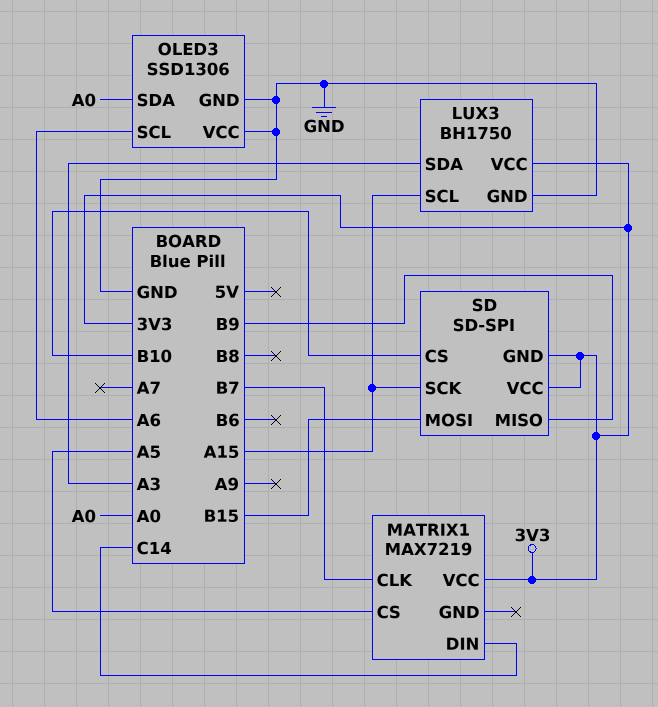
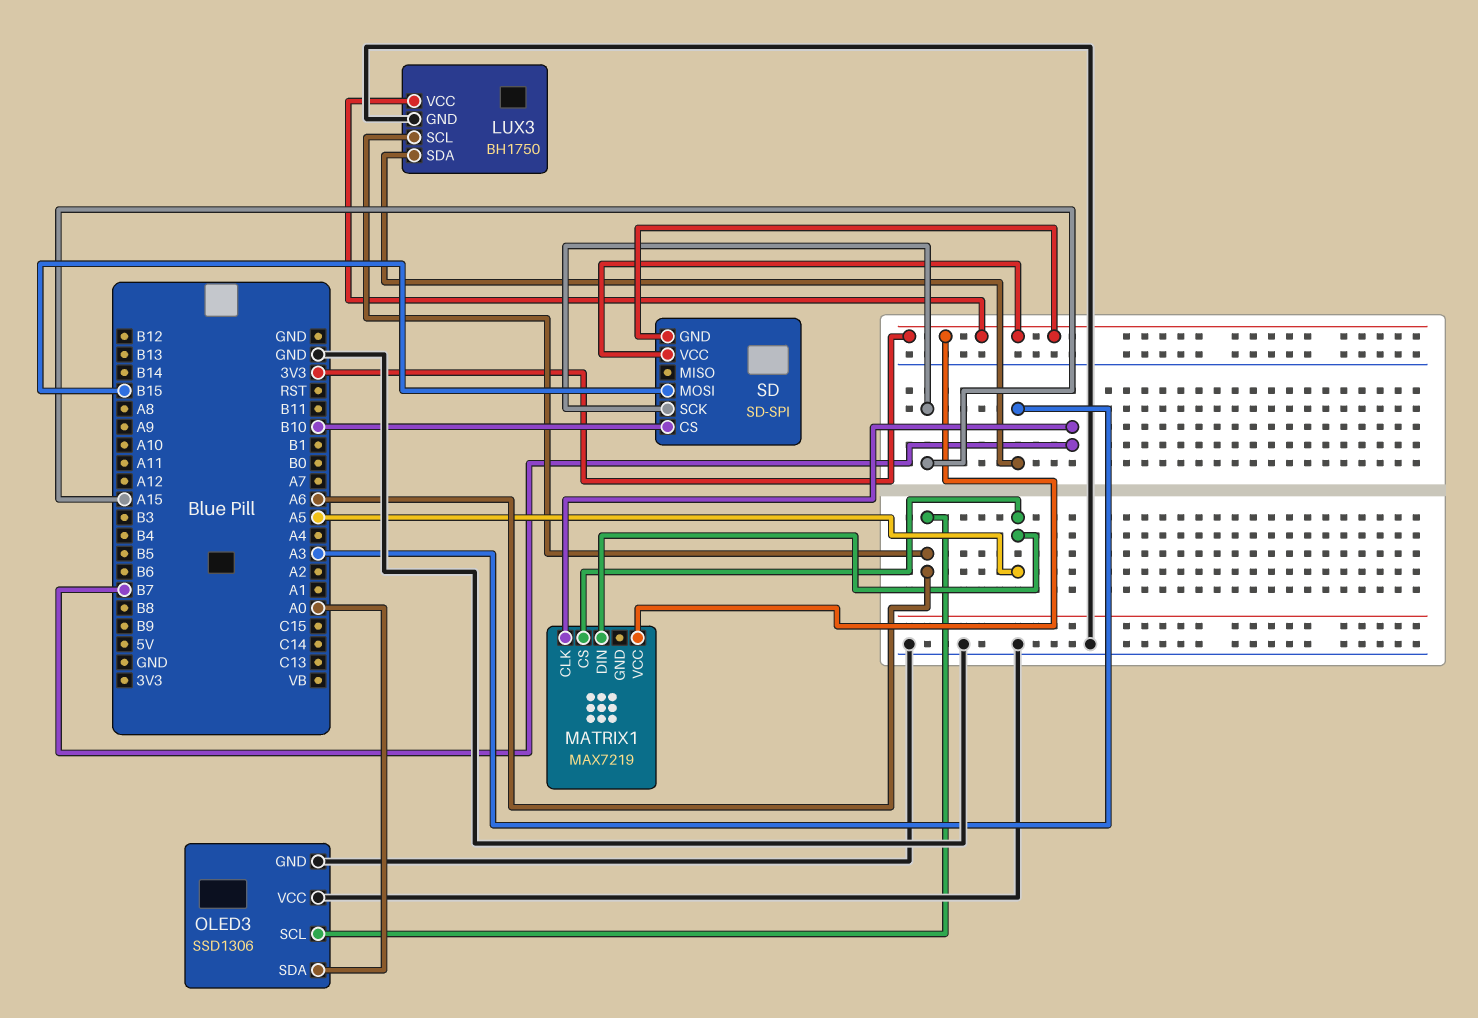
LUX3 pin SCL: A15 -> A6
MATRIX1 pin DIN: C14 -> A5
SD pin MISO: B9 -> none

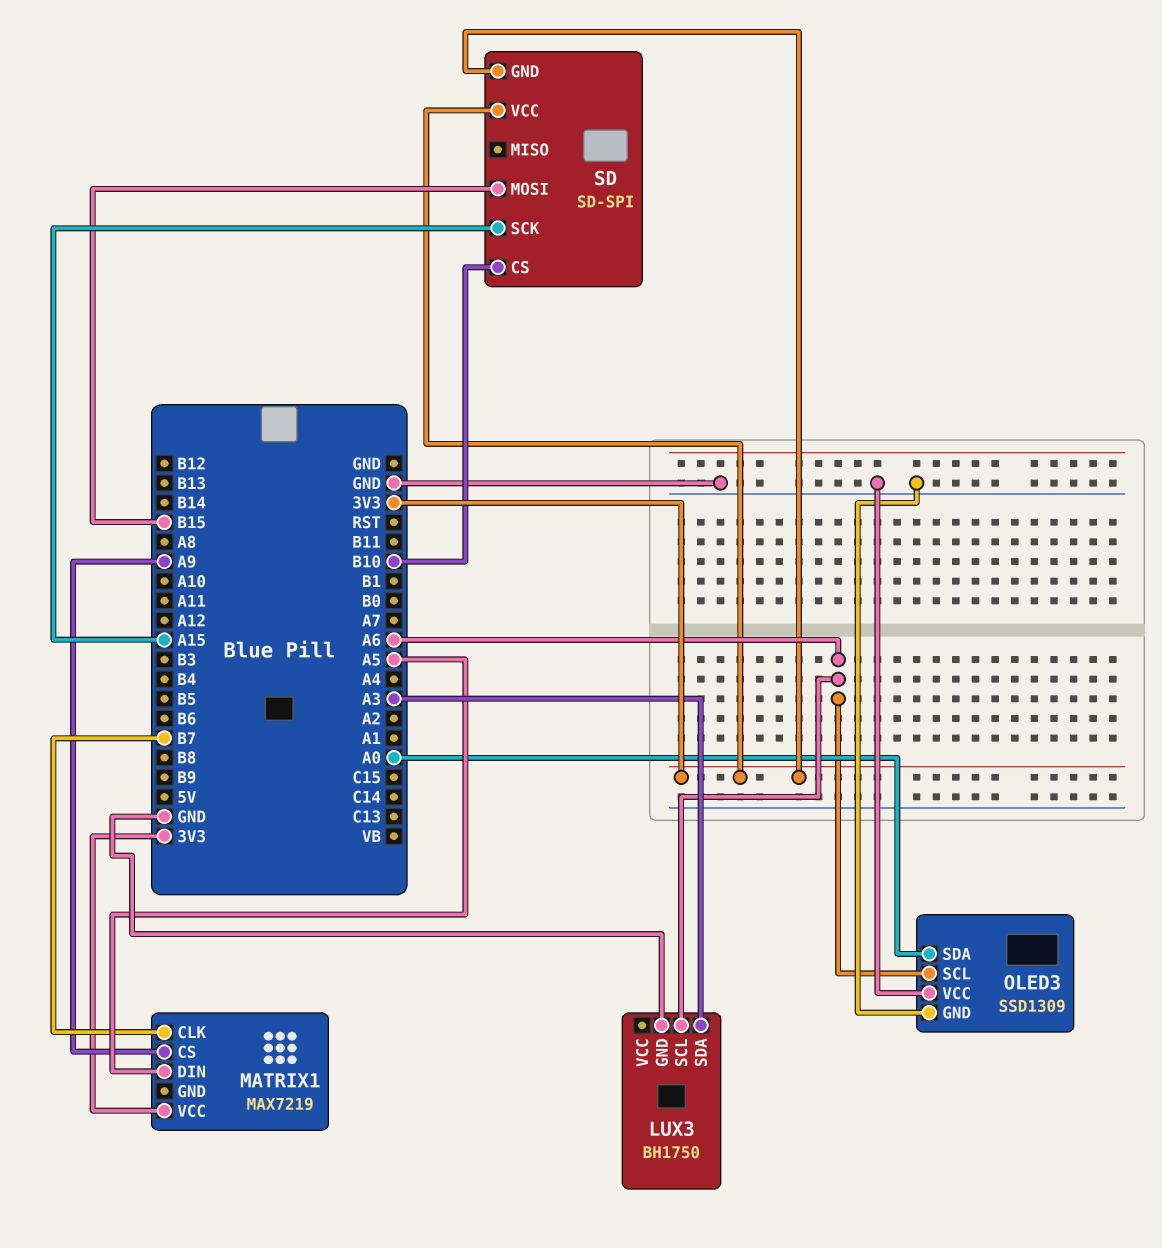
LUX3 pin VCC: 3V3 -> none
MATRIX1 pin CS: A5 -> A9
OLED3: SSD1306 -> SSD1309

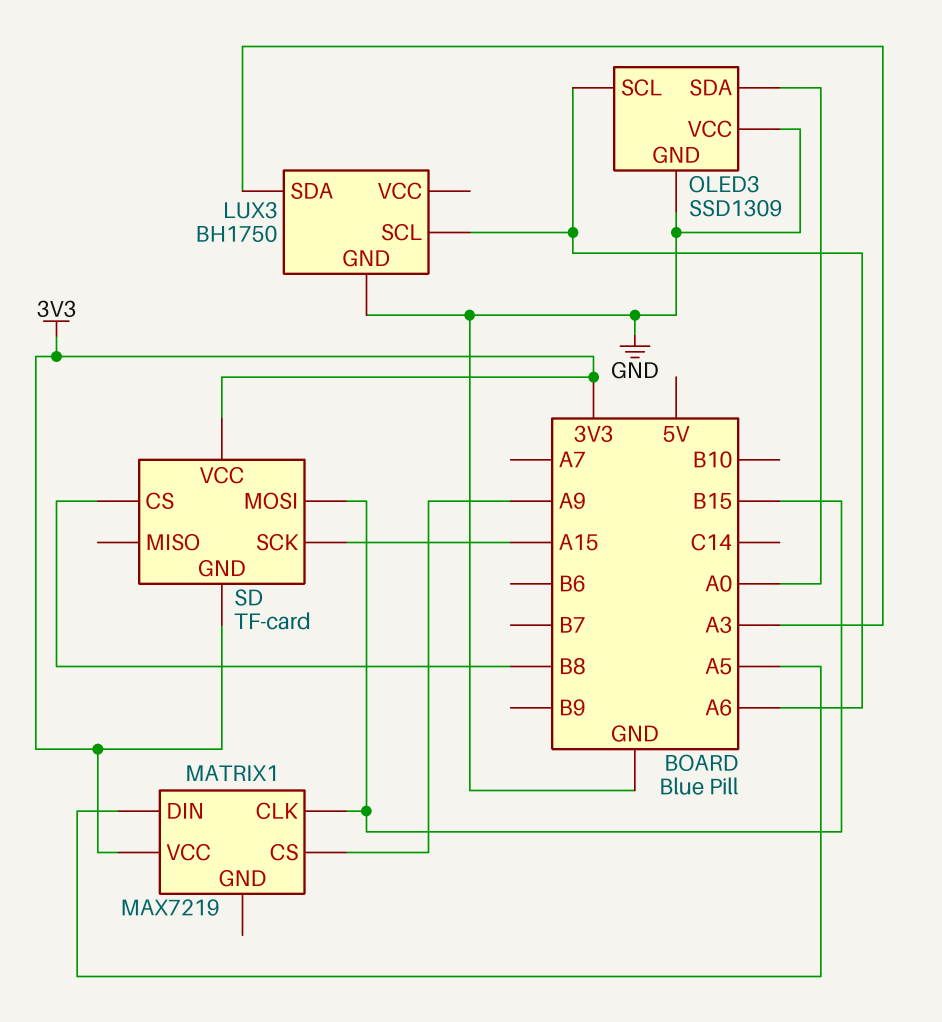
MATRIX1 pin CLK: B7 -> B15
SD: SD-SPI -> TF-card
SD pin CS: B10 -> B8

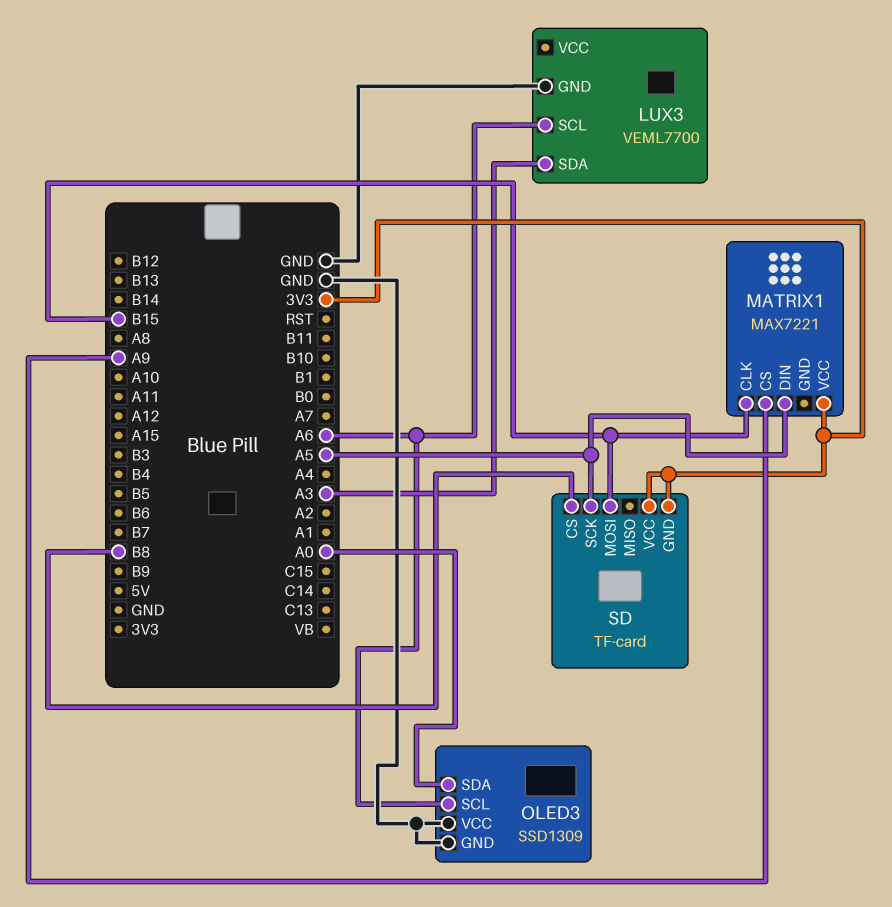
LUX3: BH1750 -> VEML7700
MATRIX1: MAX7219 -> MAX7221
SD pin SCK: A15 -> A5

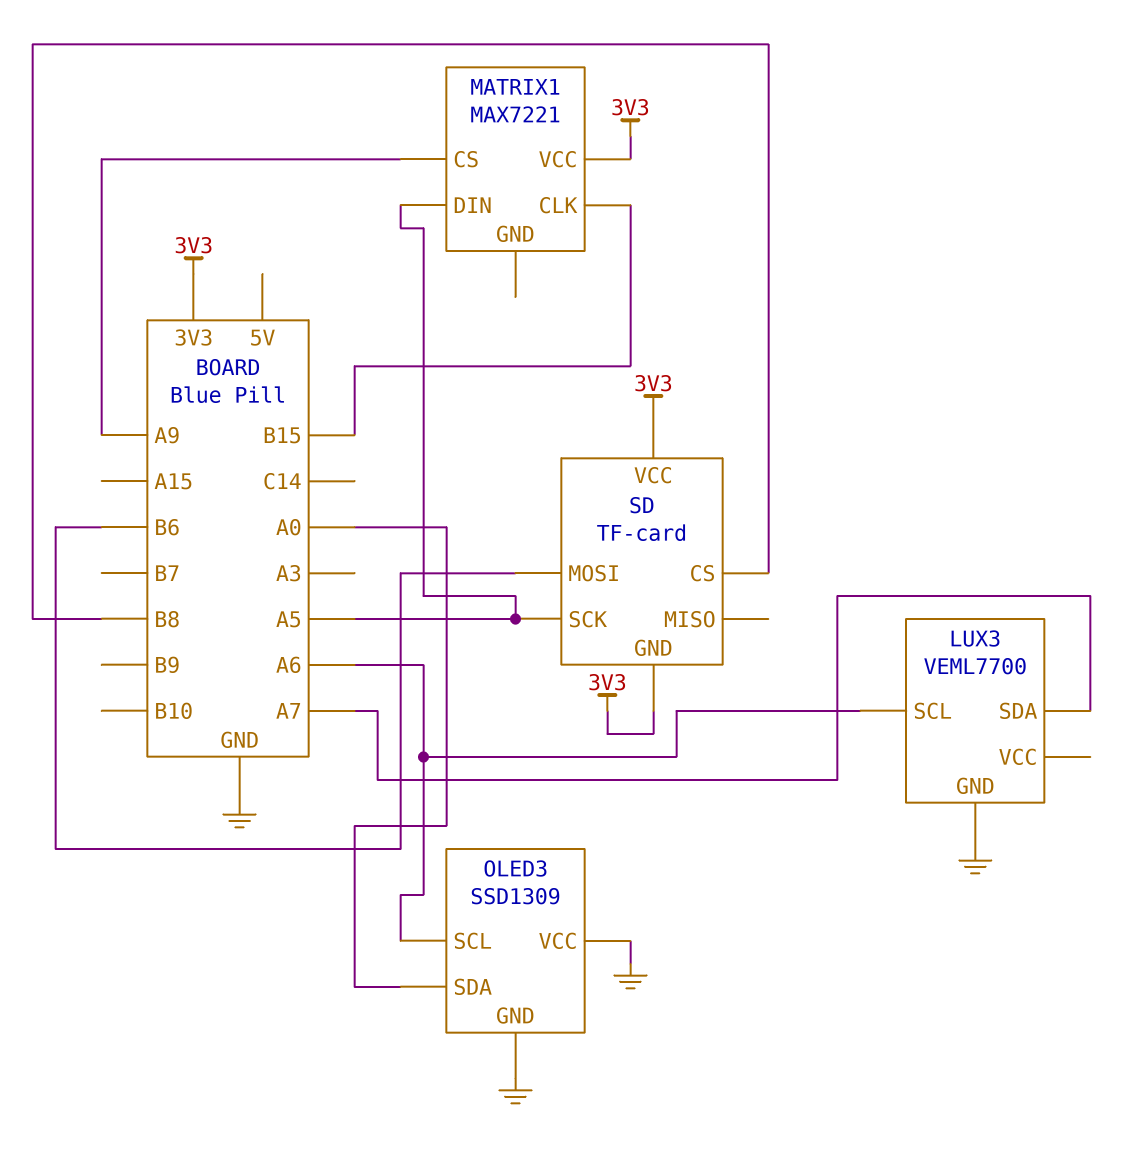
LUX3 pin SDA: A3 -> A7
SD pin MOSI: B15 -> B6

